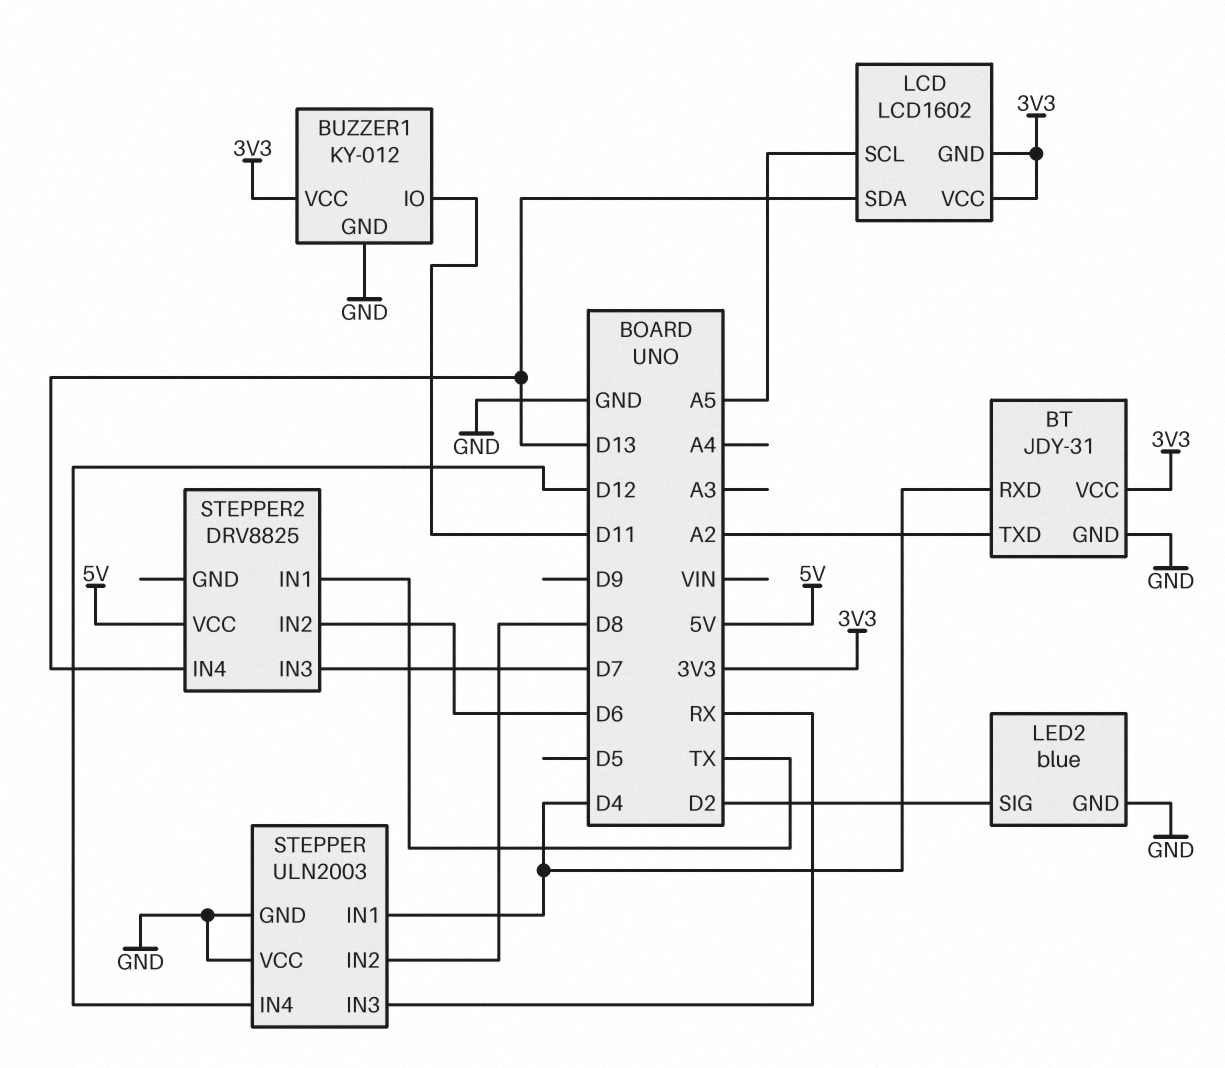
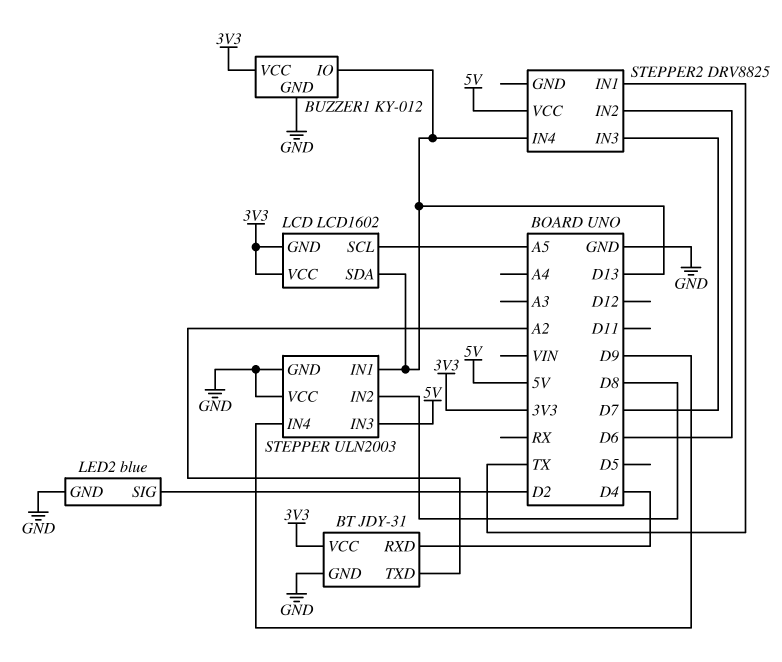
BUZZER1 pin IO: D11 -> D13
STEPPER pin IN1: D4 -> D13
STEPPER pin IN3: RX -> 5V
STEPPER pin IN4: D12 -> D9

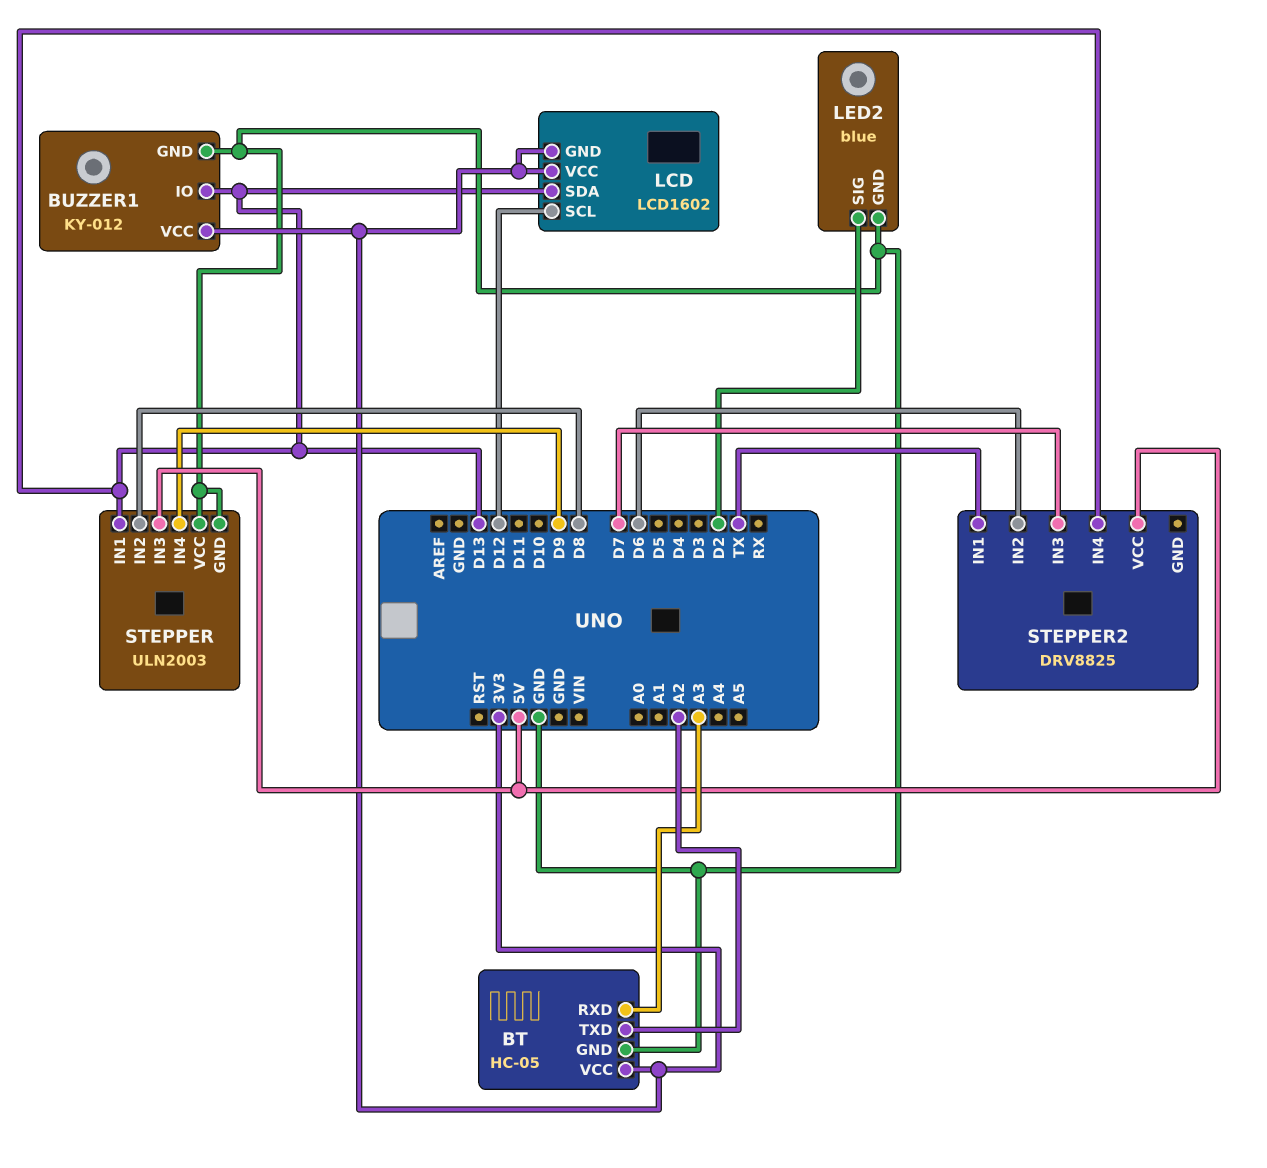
BT: JDY-31 -> HC-05
BT pin RXD: D4 -> A3
LCD pin SCL: A5 -> D12

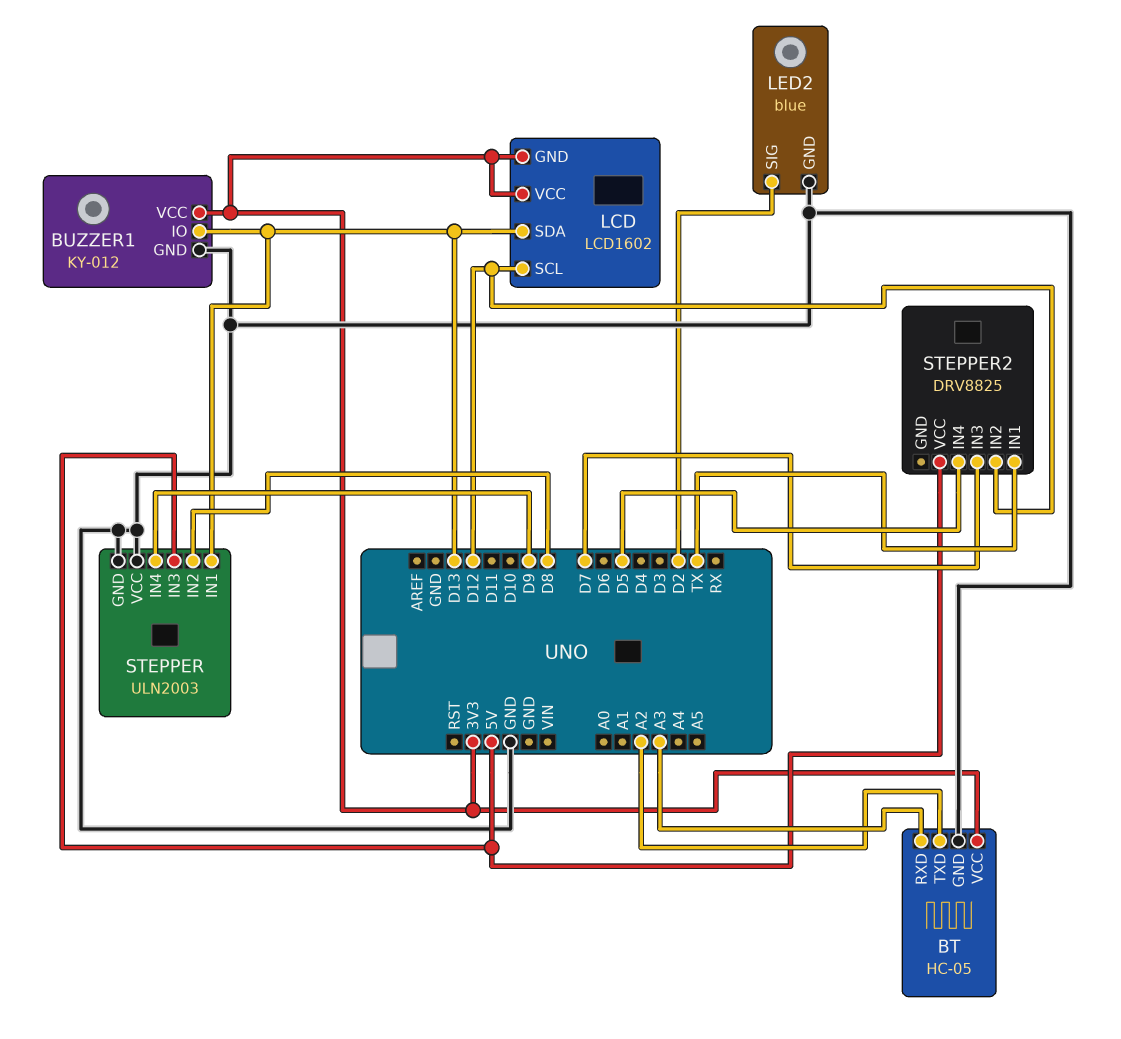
STEPPER2 pin IN2: D6 -> D12
STEPPER2 pin IN4: D13 -> D5

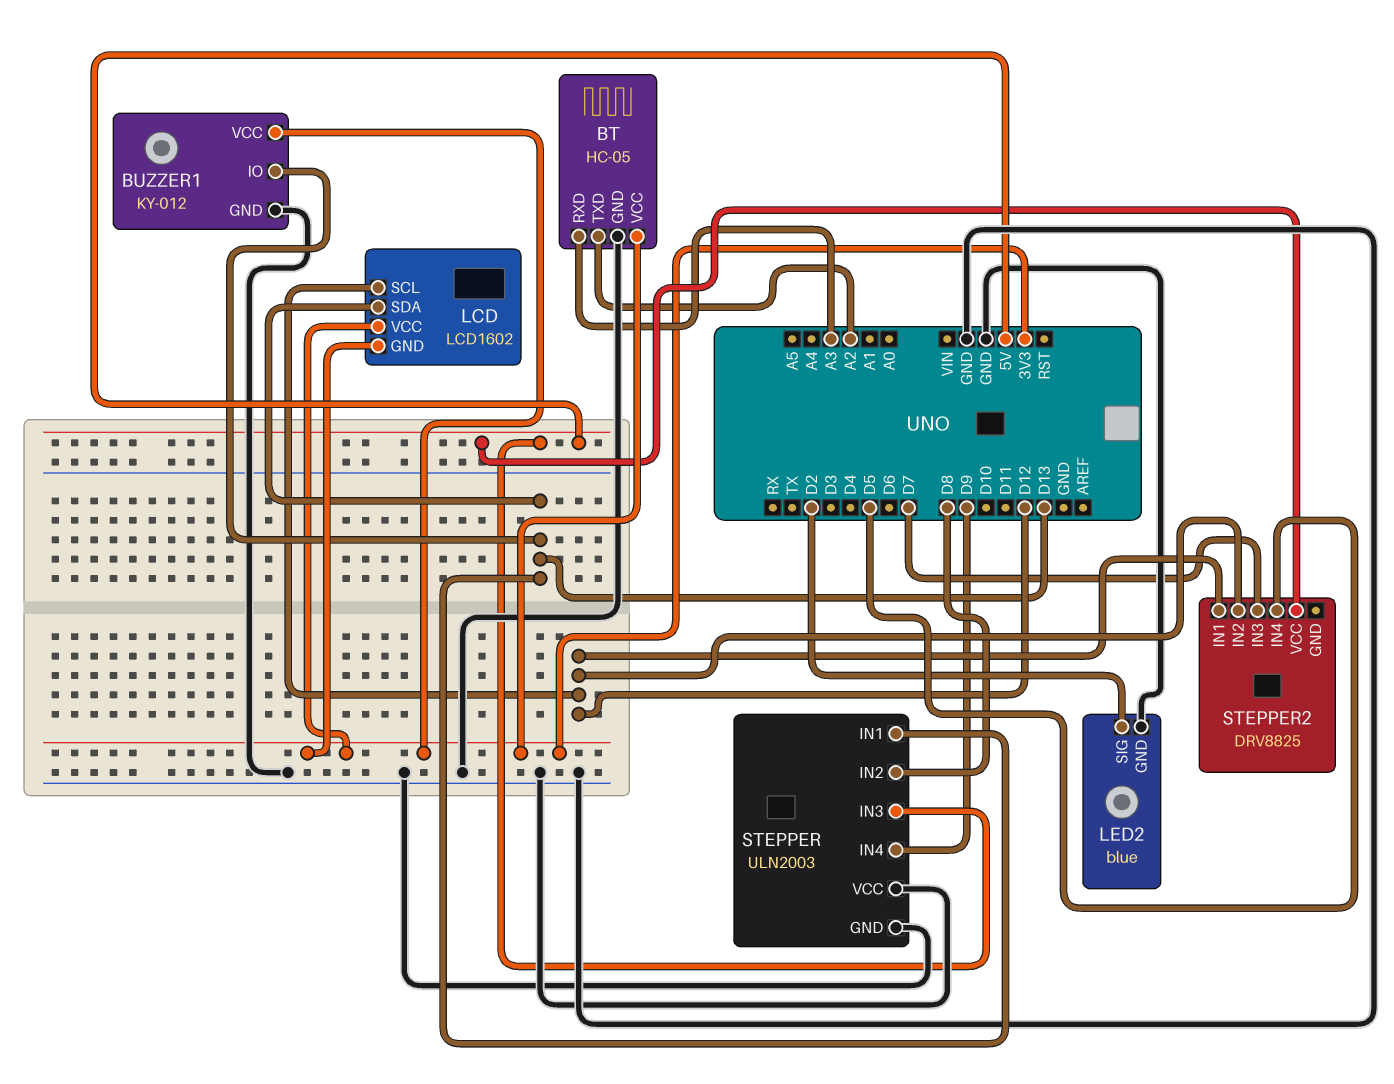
STEPPER2 pin IN1: TX -> D12

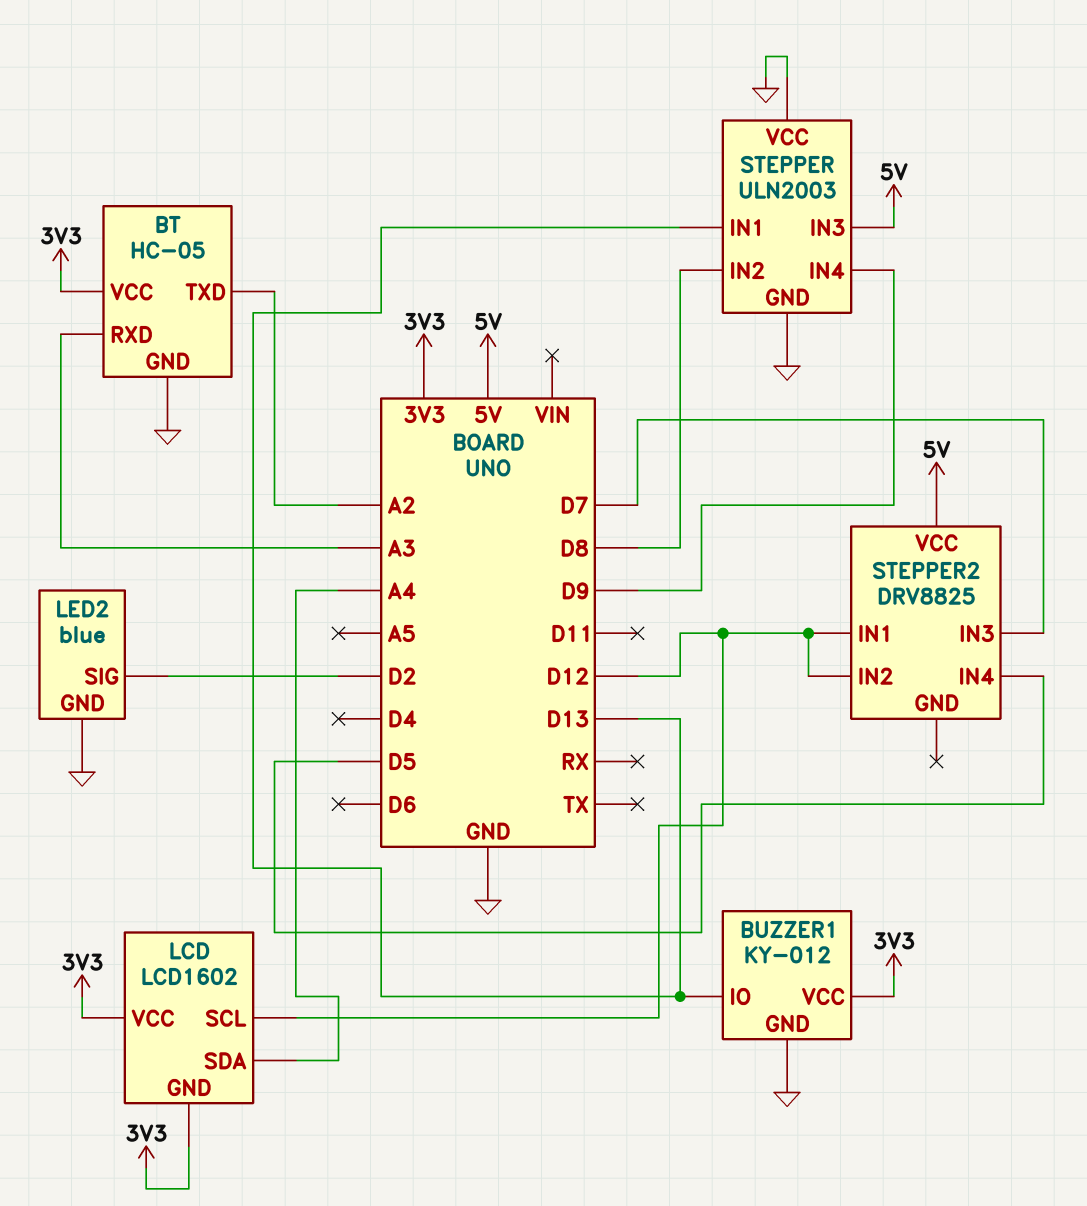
LCD pin SDA: D13 -> A4

